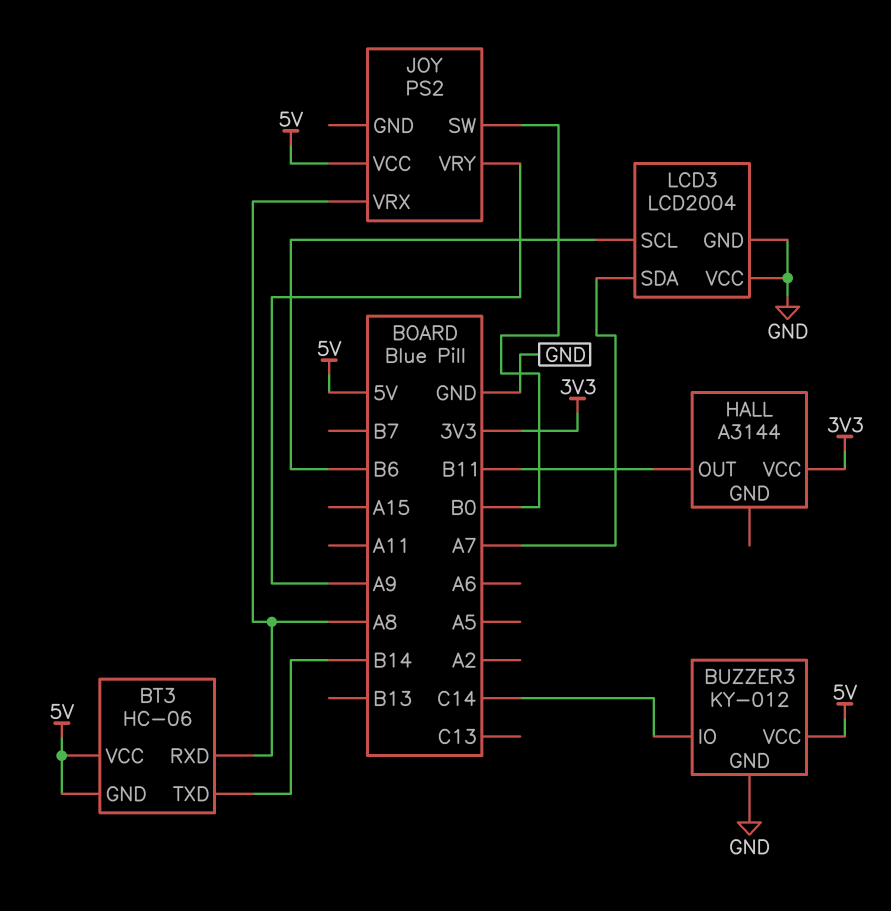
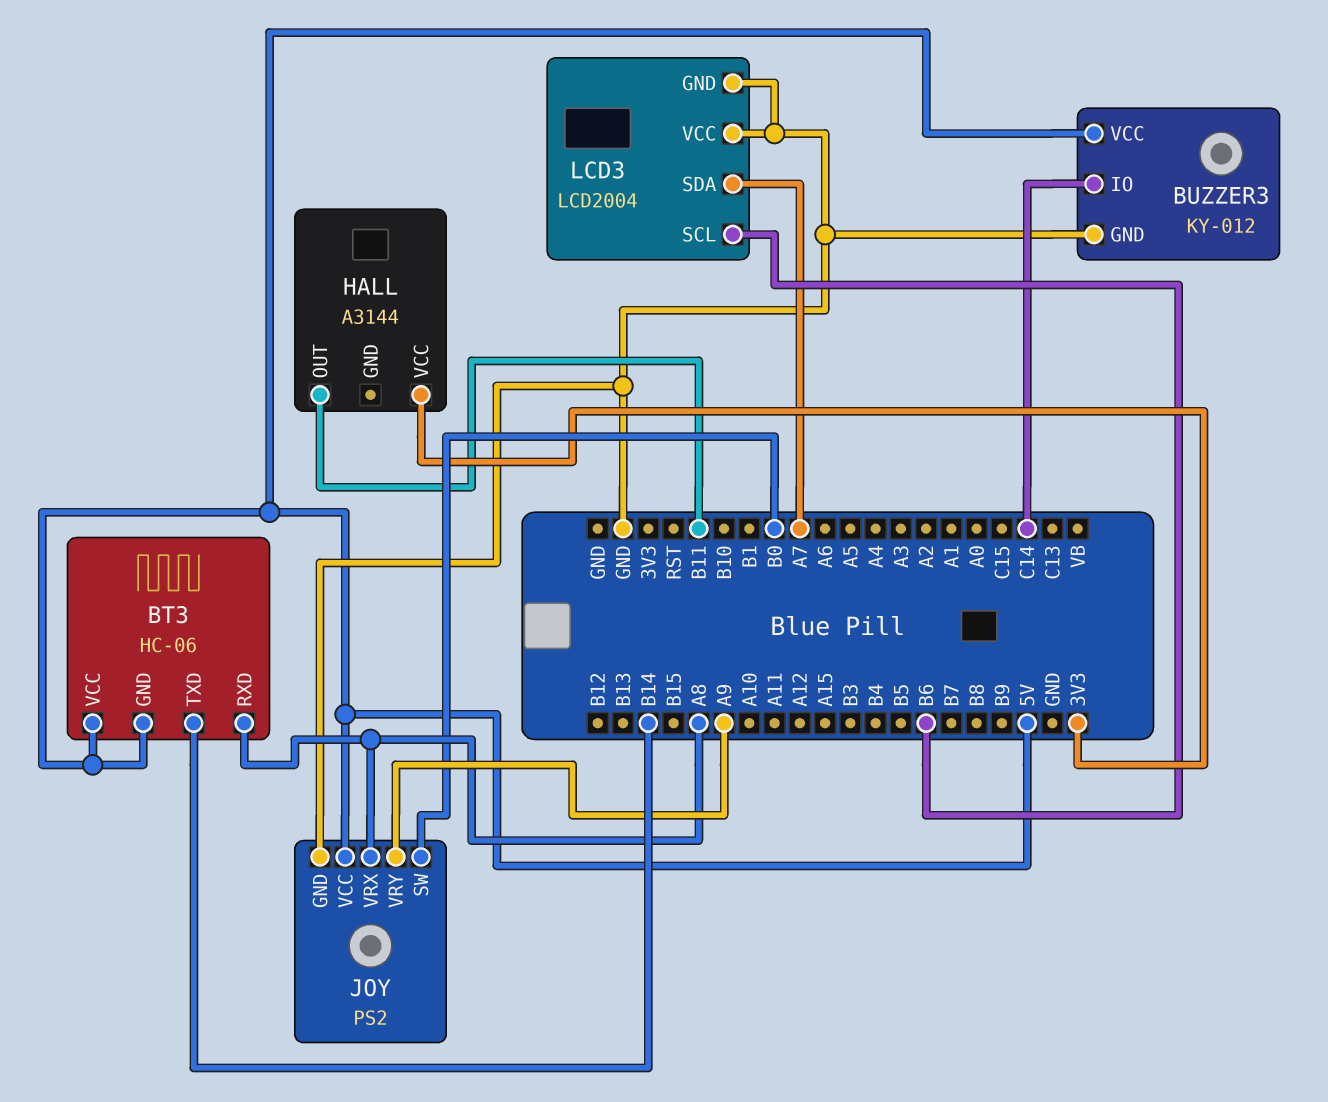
JOY pin GND: none -> GND

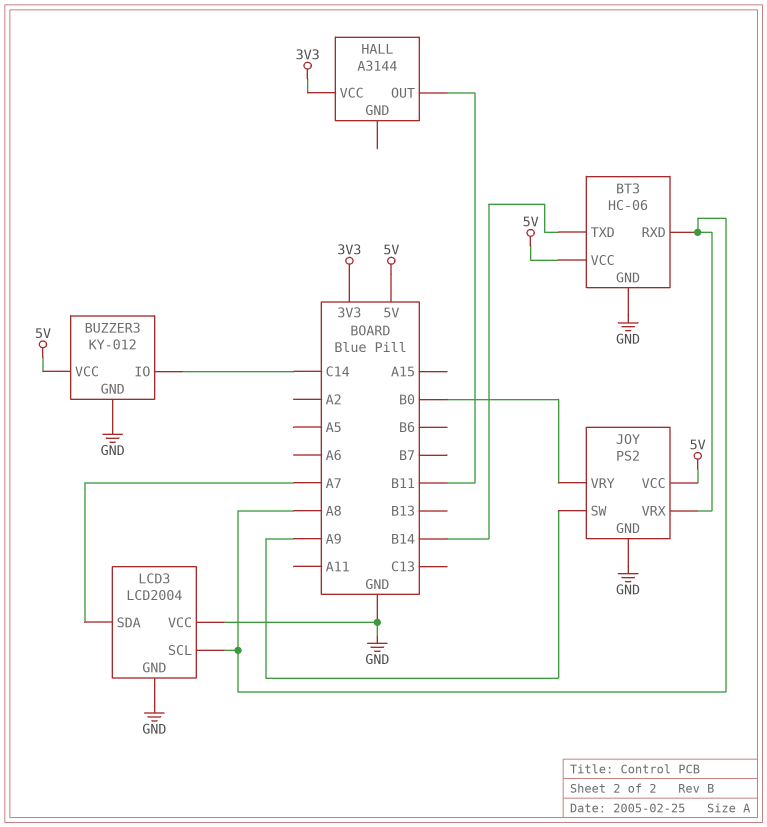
BT3 pin GND: 5V -> GND
JOY pin SW: B0 -> A9
JOY pin VRY: A9 -> B0
LCD3 pin SCL: B6 -> A8

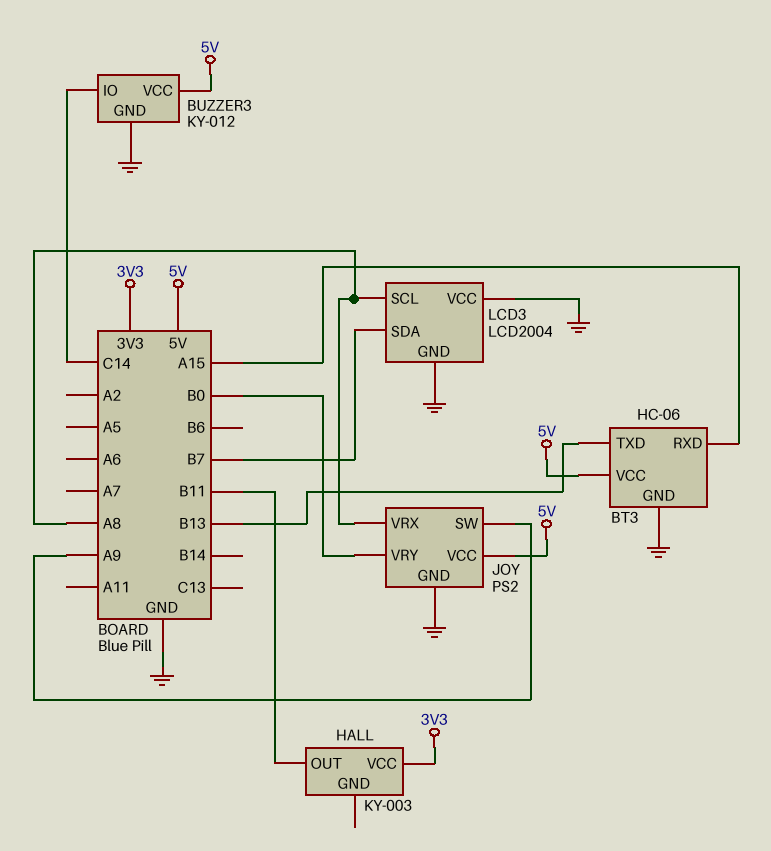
BT3 pin RXD: A8 -> A15
BT3 pin TXD: B14 -> B13
HALL: A3144 -> KY-003
LCD3 pin SDA: A7 -> B7

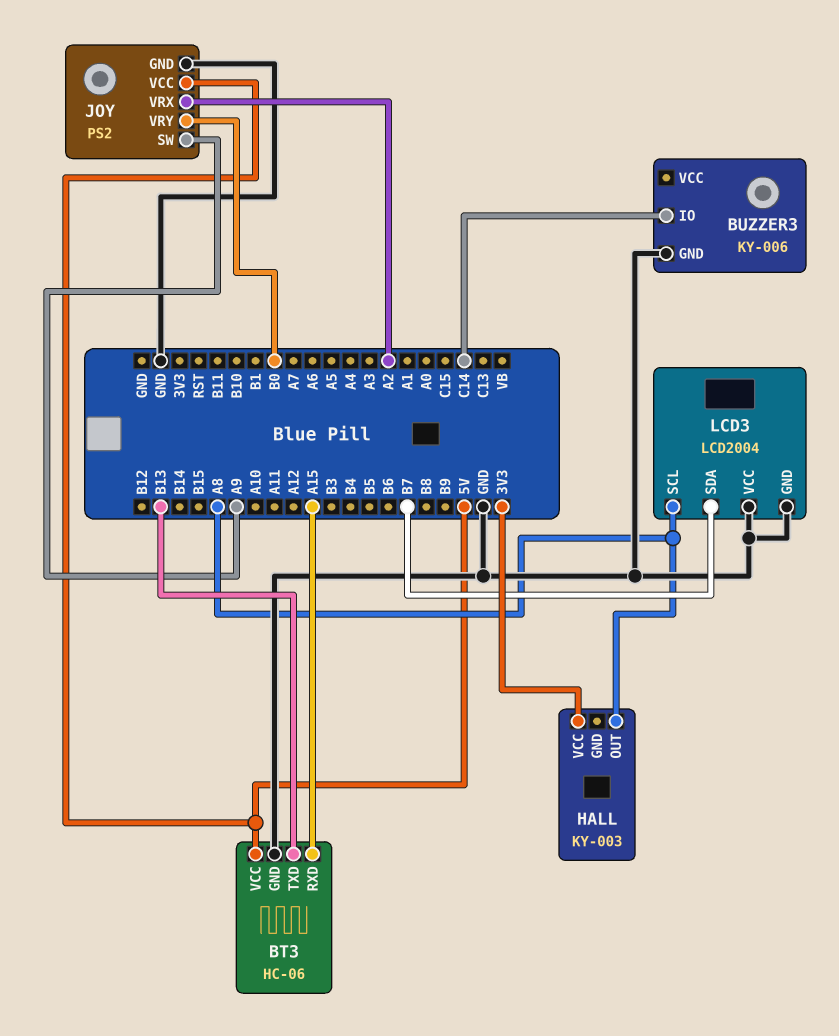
BUZZER3: KY-012 -> KY-006
BUZZER3 pin VCC: 5V -> none
HALL pin OUT: B11 -> A8
JOY pin VRX: A8 -> A2

